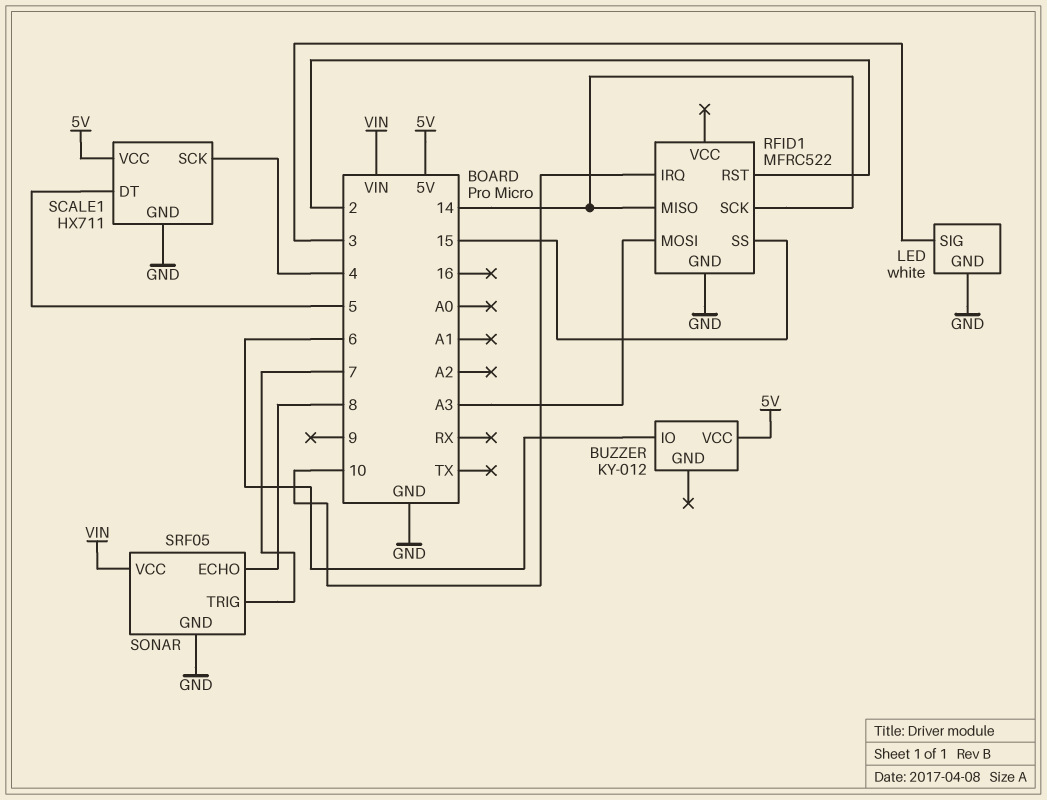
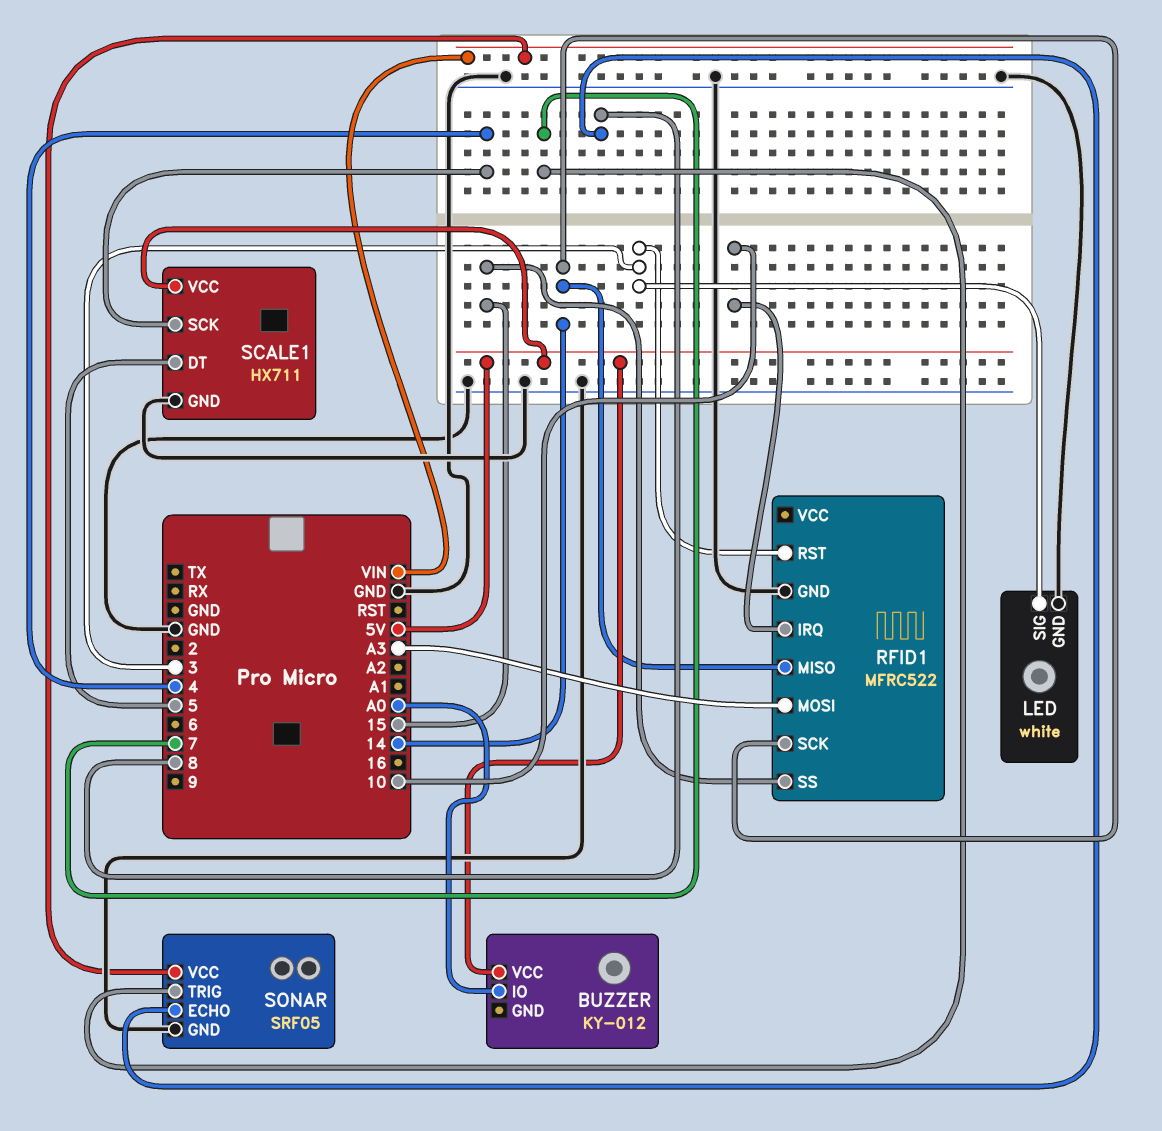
BUZZER pin IO: 6 -> A0
RFID1 pin RST: 2 -> 3

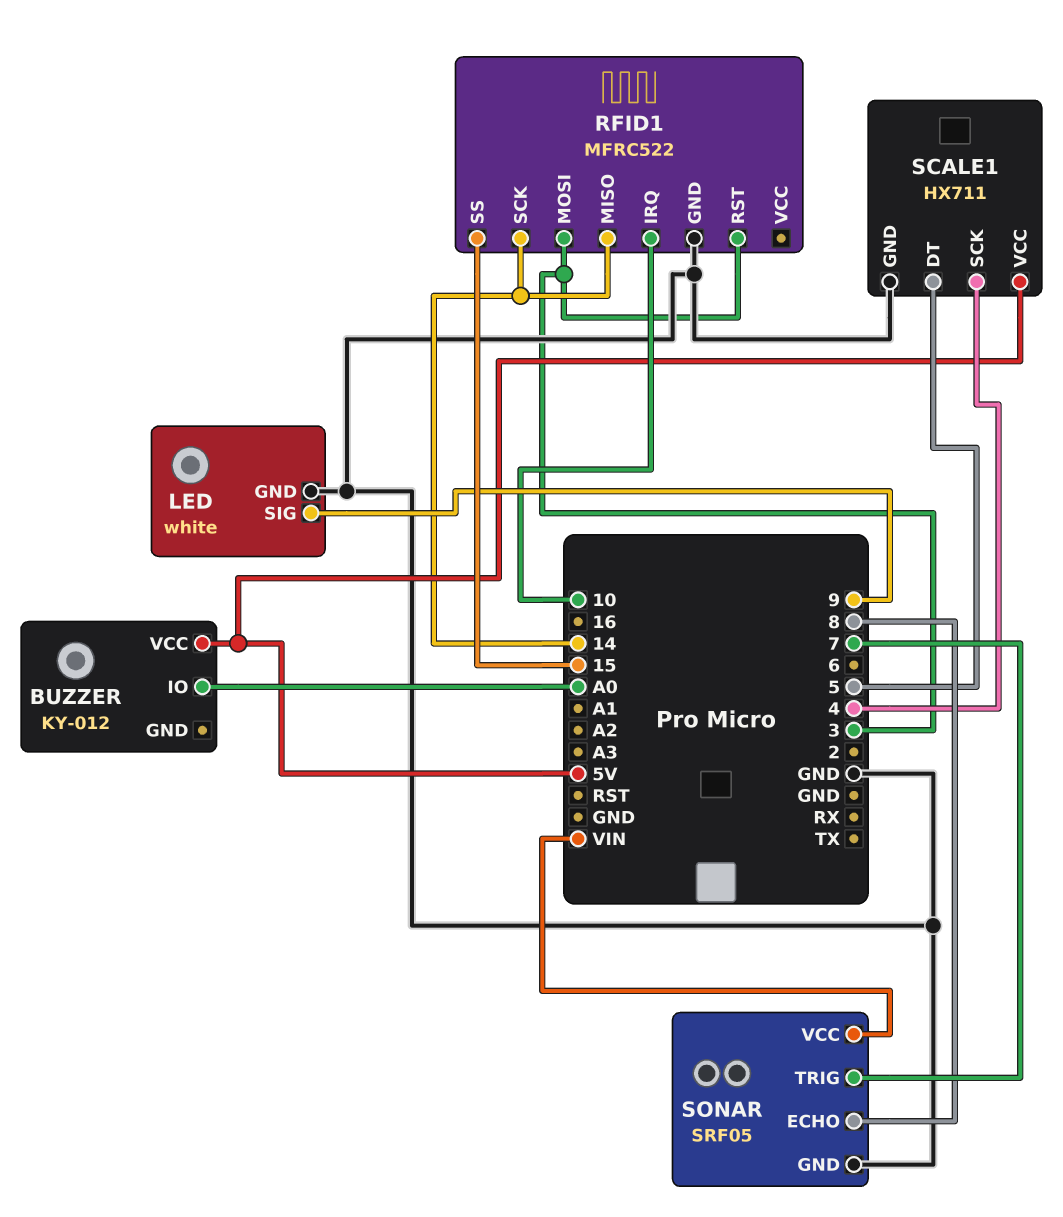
LED pin SIG: 3 -> 9
RFID1 pin MOSI: A3 -> 3

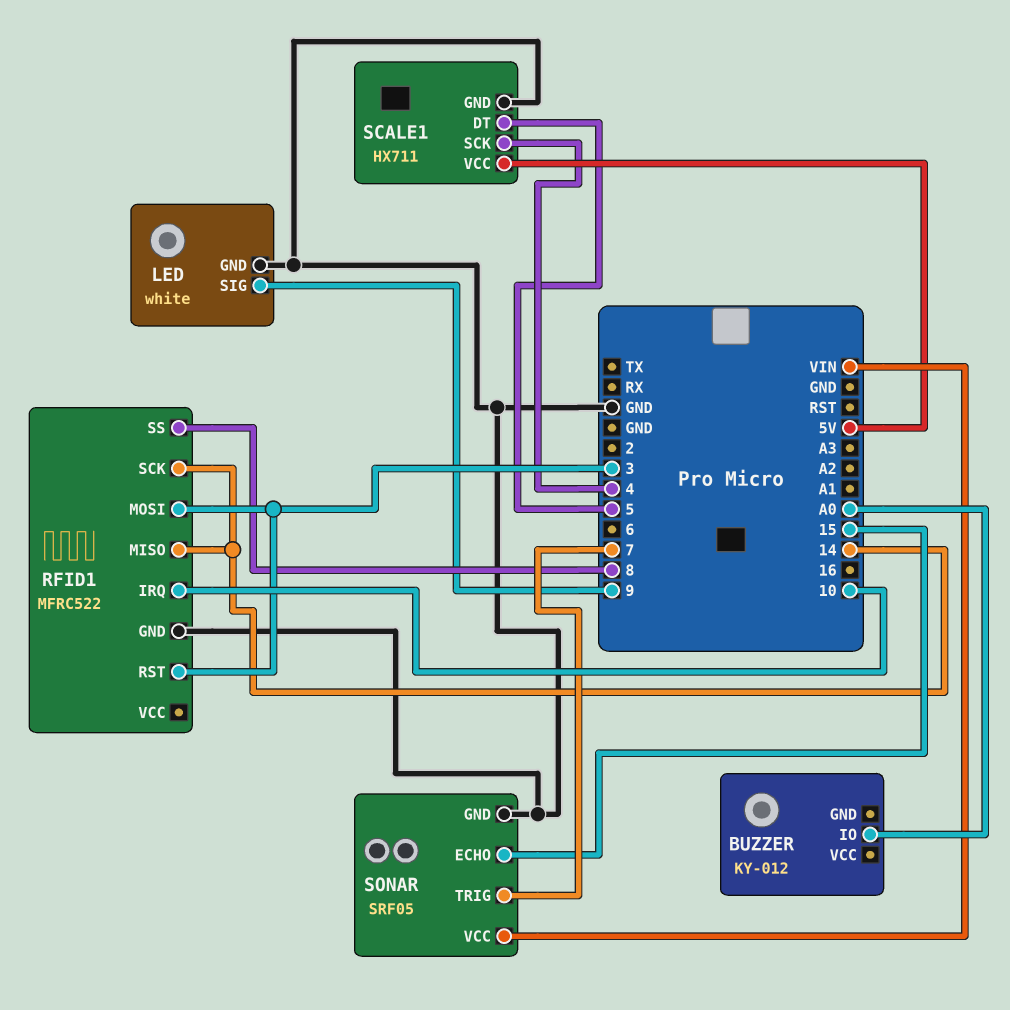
BUZZER pin VCC: 5V -> none
RFID1 pin SS: 15 -> 8
SONAR pin ECHO: 8 -> 15

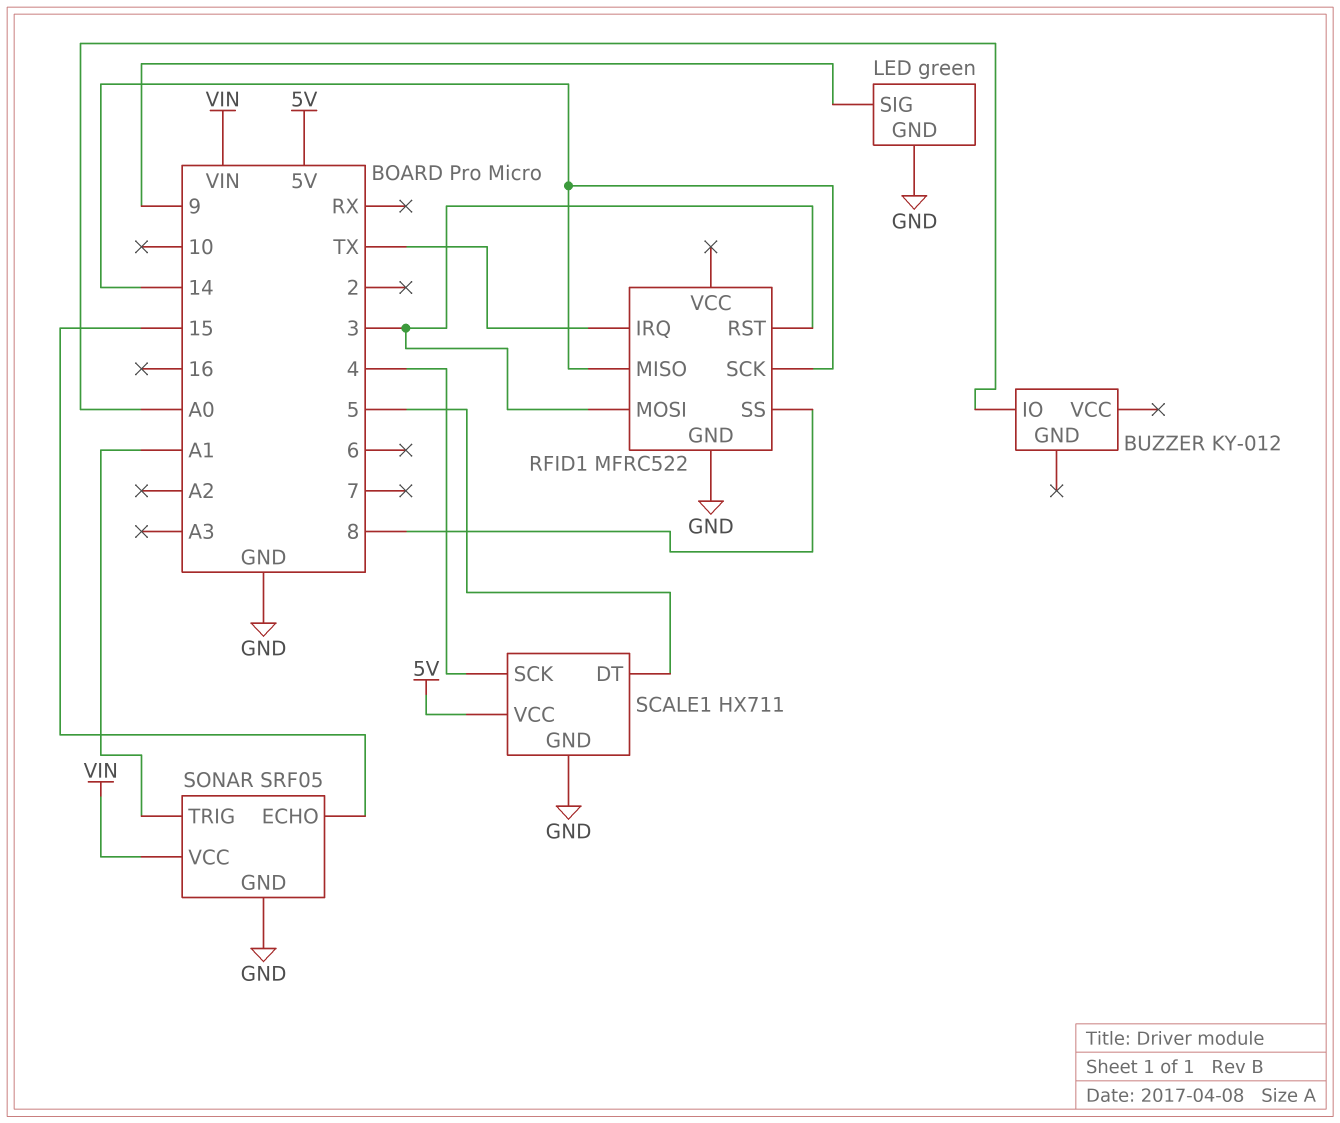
LED: white -> green
RFID1 pin IRQ: 10 -> TX
SONAR pin TRIG: 7 -> A1

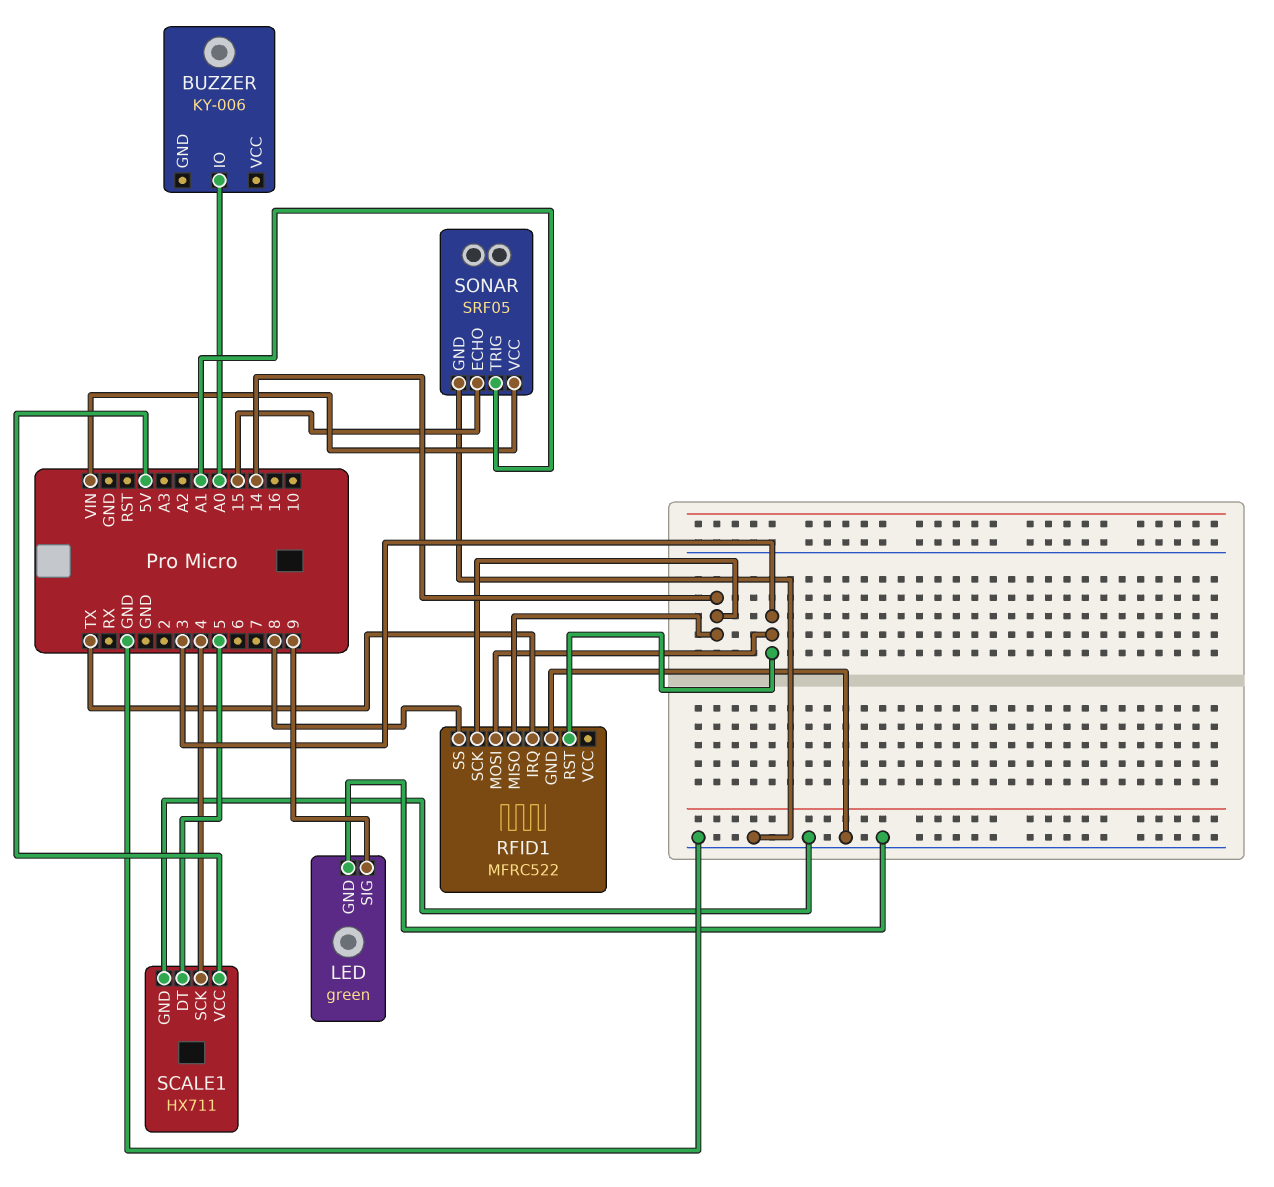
BUZZER: KY-012 -> KY-006

